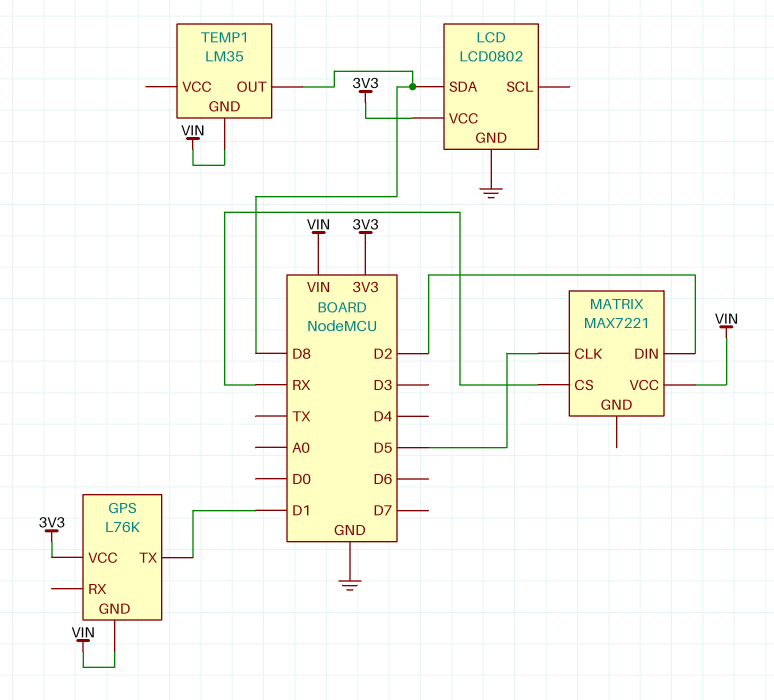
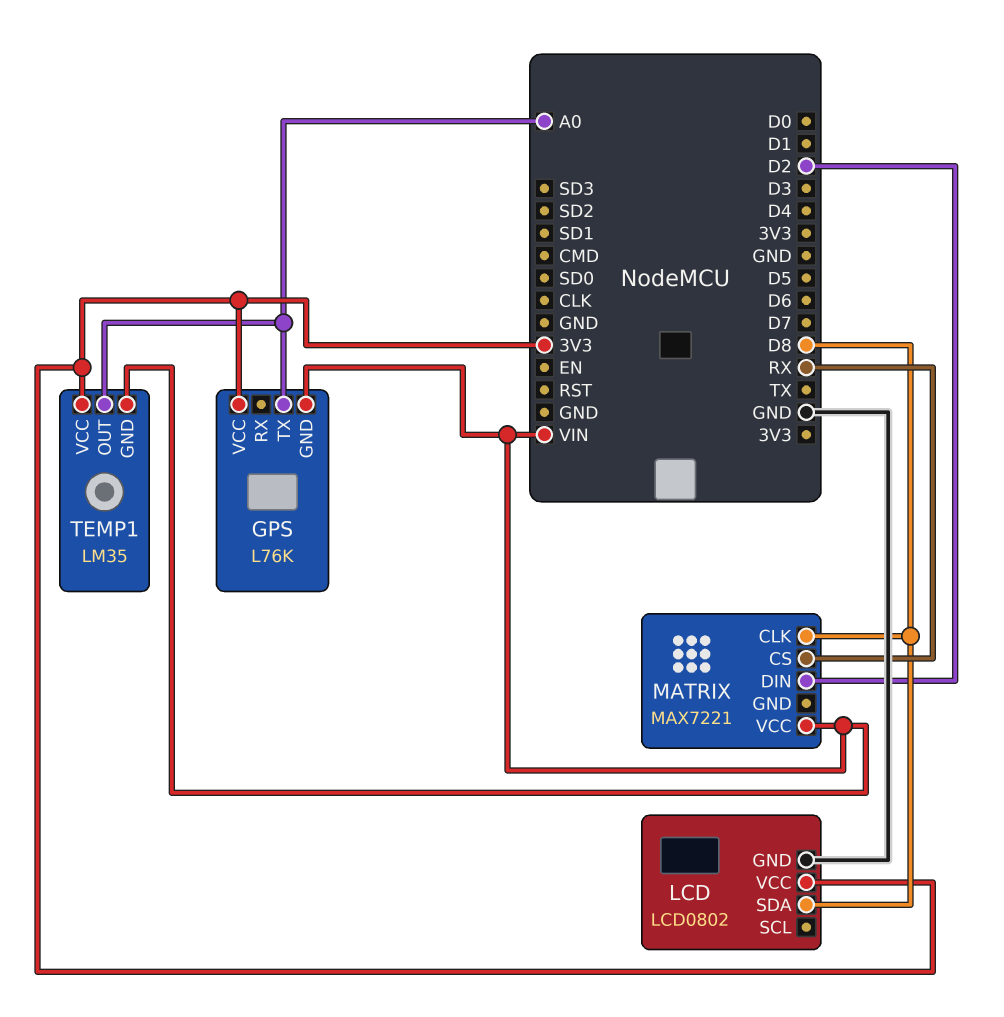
GPS pin TX: D1 -> A0
MATRIX pin CLK: D5 -> D8
TEMP1 pin OUT: D8 -> A0
TEMP1 pin VCC: none -> 3V3

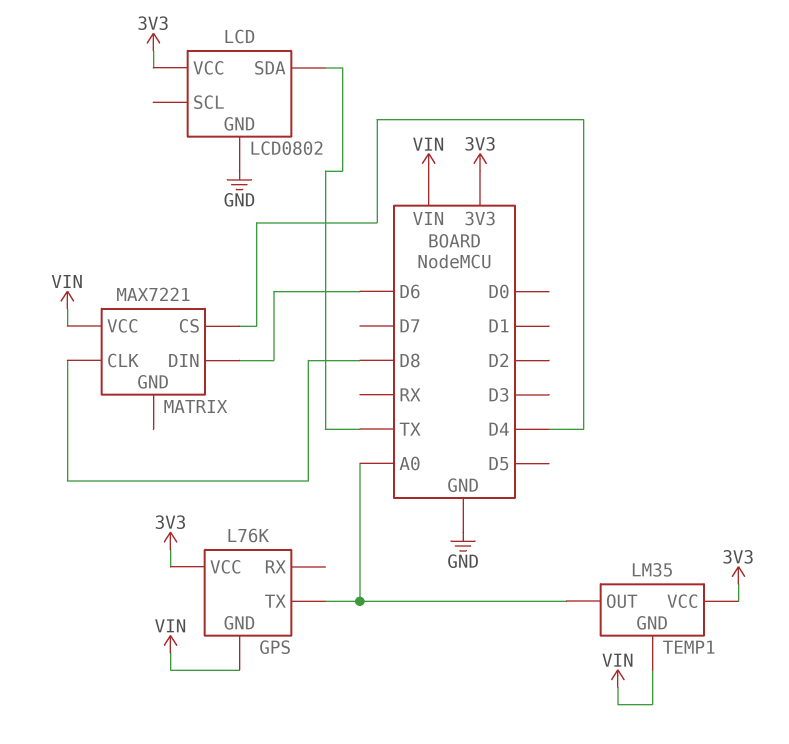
LCD pin SDA: D8 -> TX
MATRIX pin CS: RX -> D4
MATRIX pin DIN: D2 -> D6

